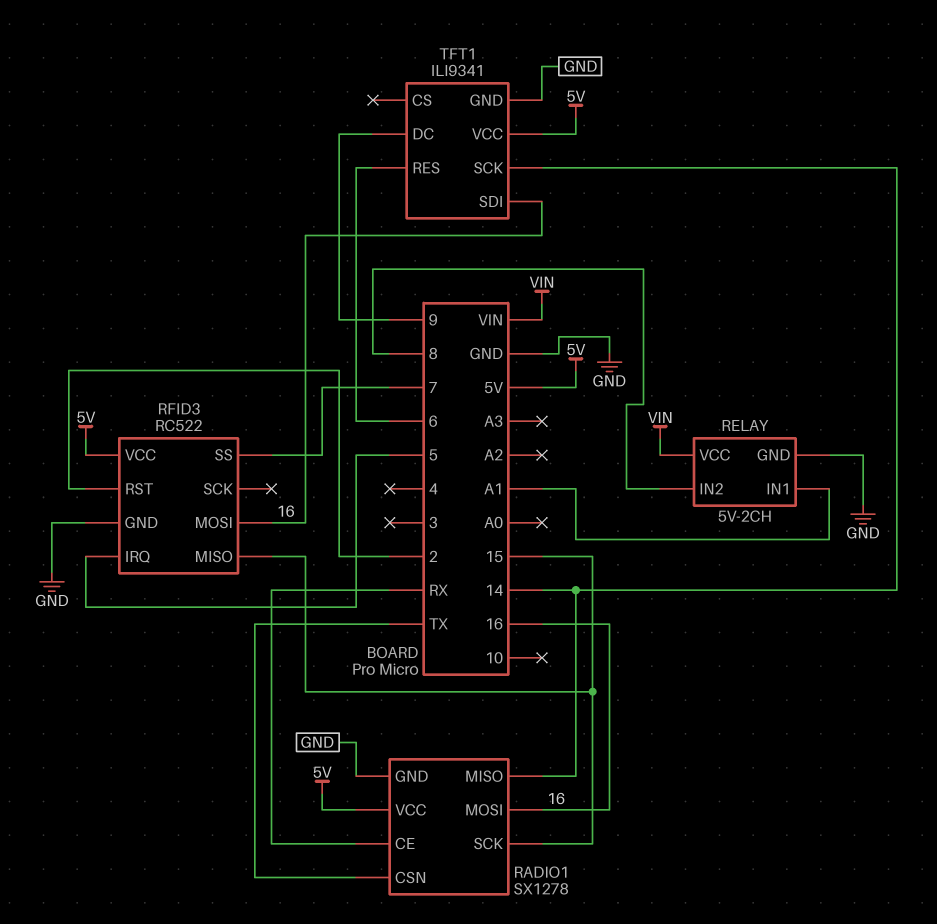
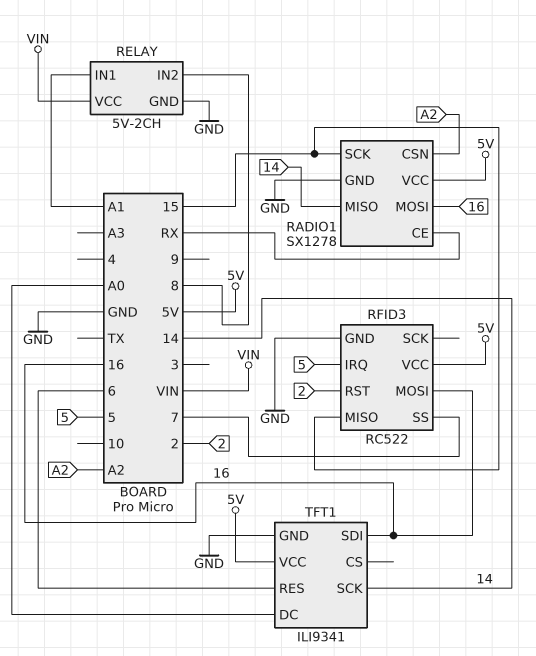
RADIO1 pin CSN: TX -> A2
TFT1 pin DC: 9 -> A0

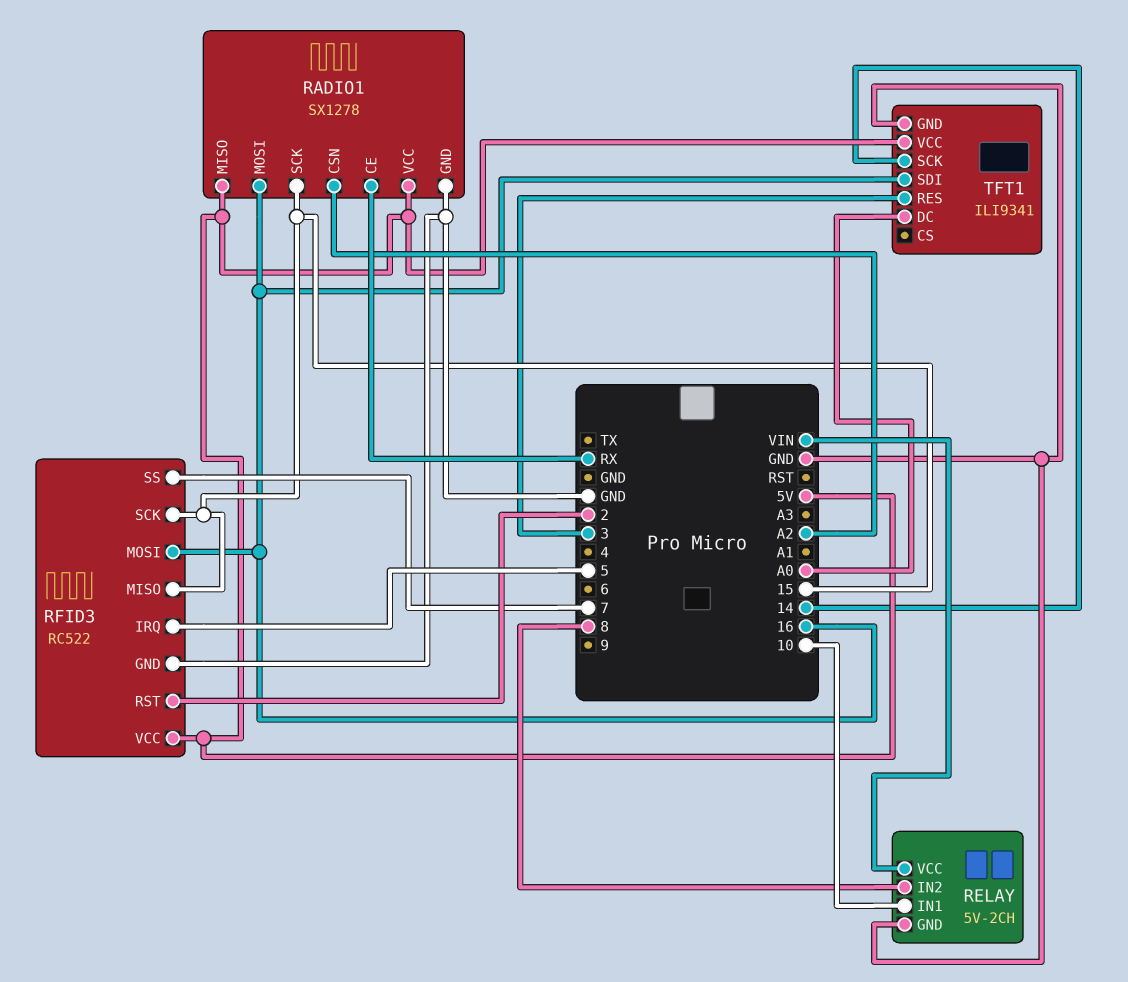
RADIO1 pin MISO: 14 -> 5V
RELAY pin IN1: A1 -> 10
RFID3 pin SCK: none -> 15
TFT1 pin RES: 6 -> 3

